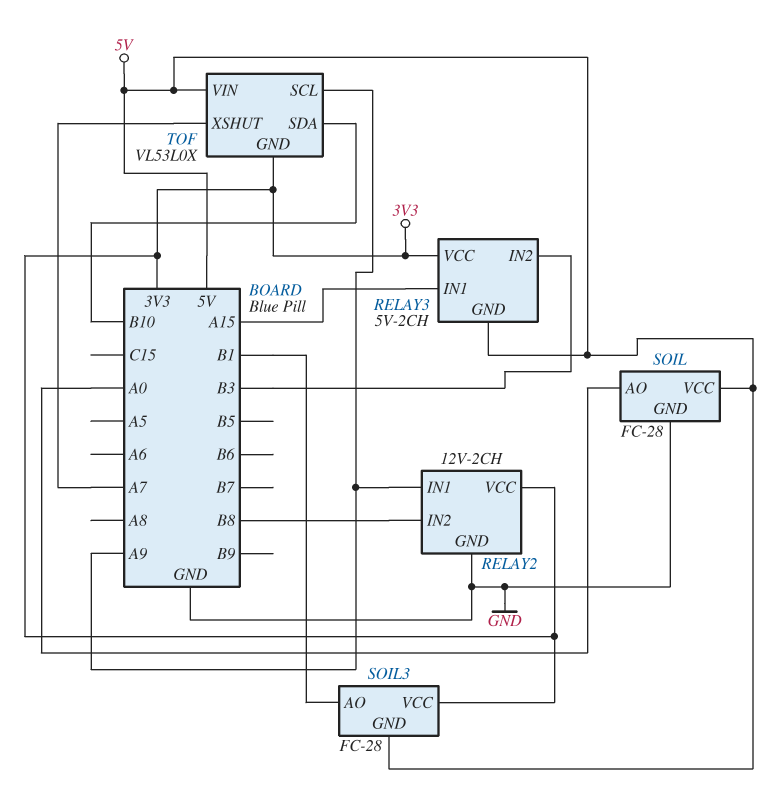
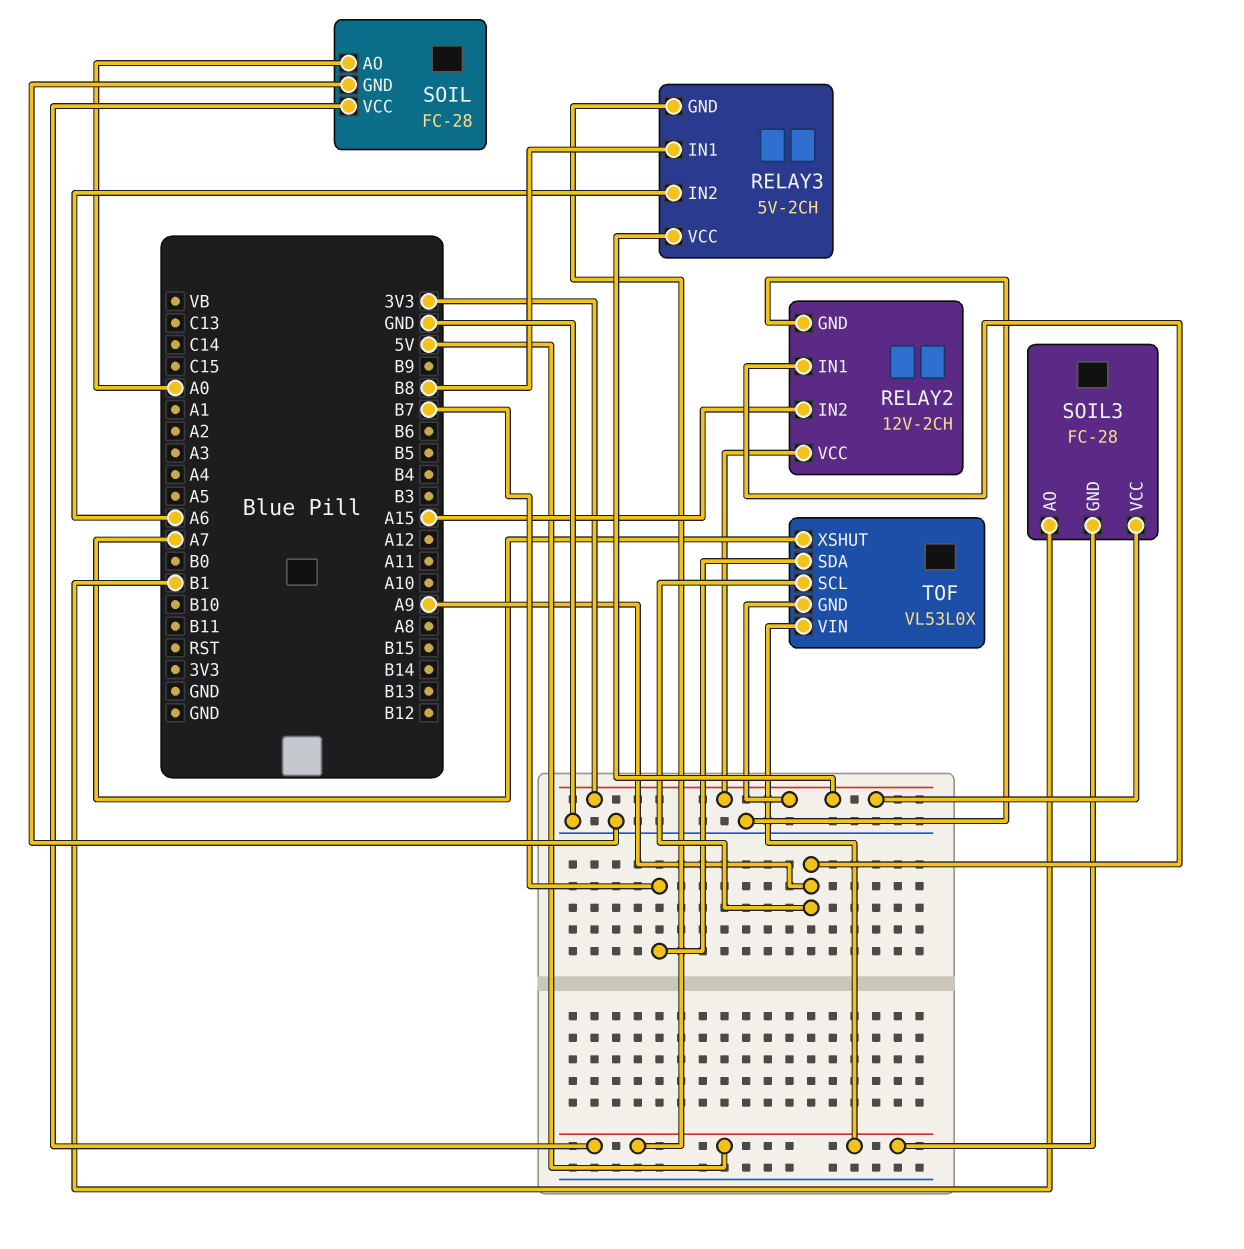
RELAY2 pin IN2: B8 -> A15
RELAY3 pin IN1: A15 -> B8
RELAY3 pin IN2: B3 -> A6
TOF pin SDA: B10 -> B7

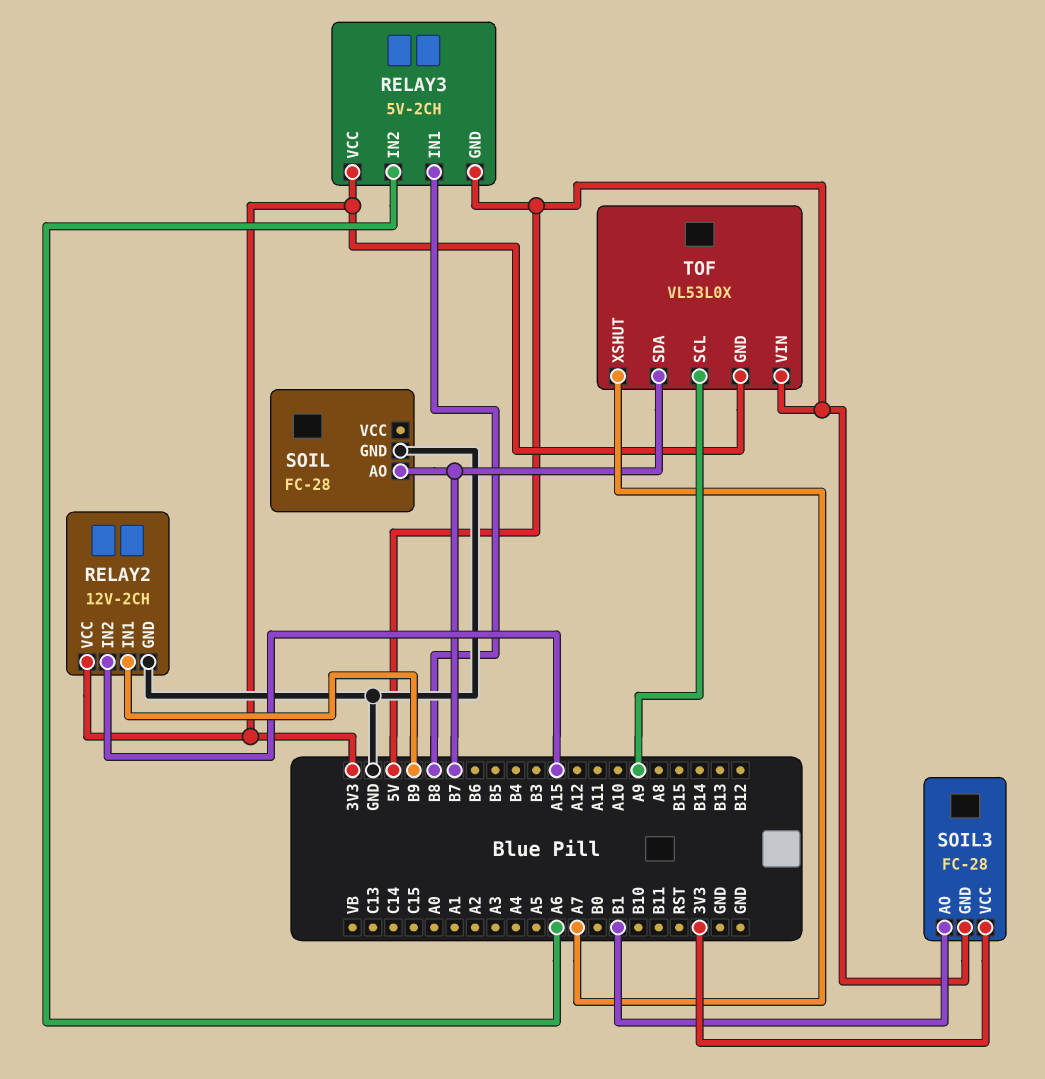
RELAY2 pin IN1: A9 -> B9
SOIL pin AO: A0 -> B7
SOIL pin VCC: 5V -> none

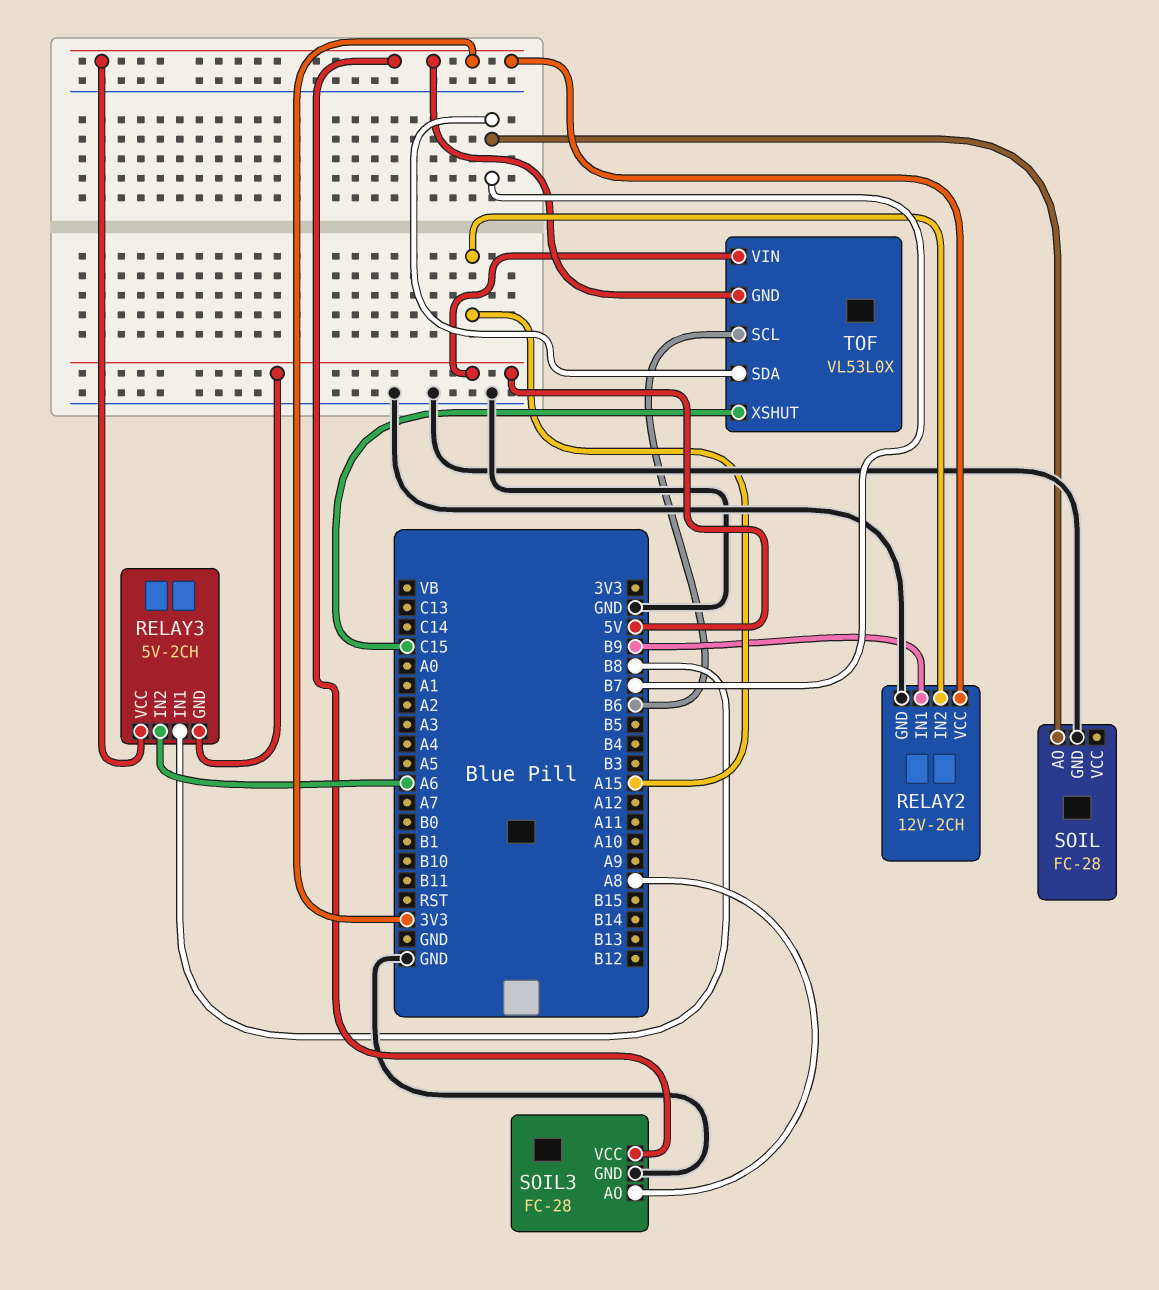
SOIL3 pin AO: B1 -> A8
SOIL3 pin GND: 5V -> GND
TOF pin SCL: A9 -> B6
TOF pin XSHUT: A7 -> C15

